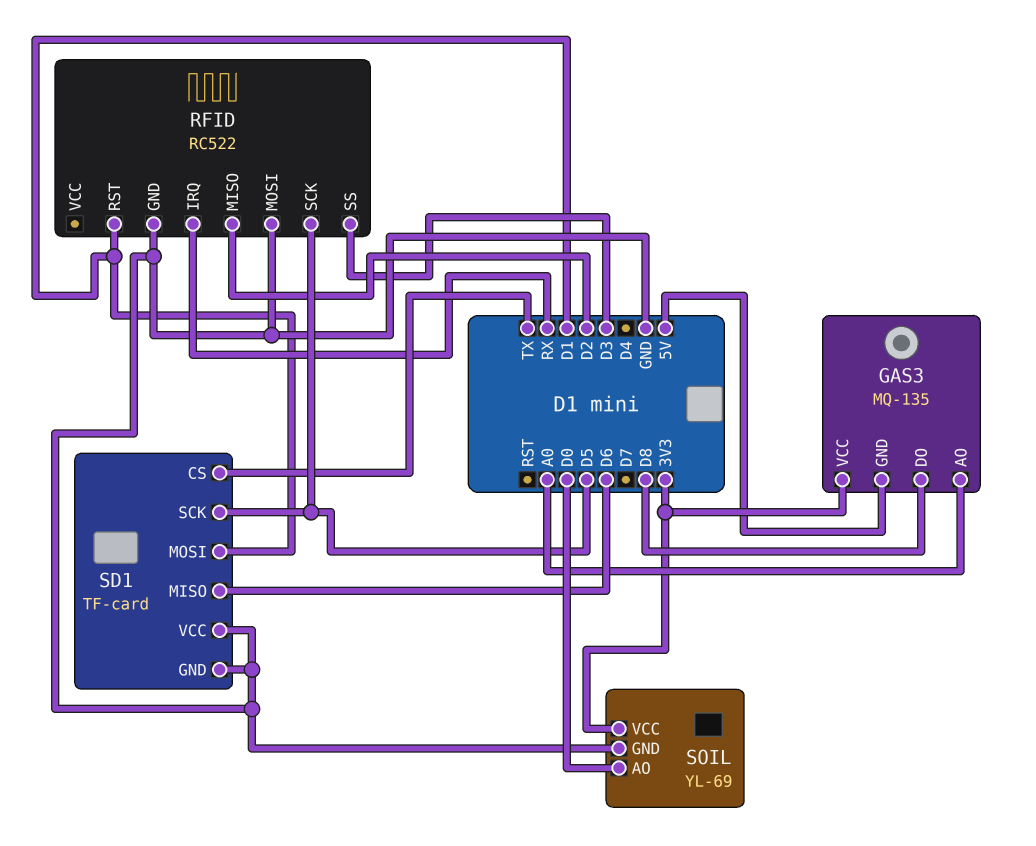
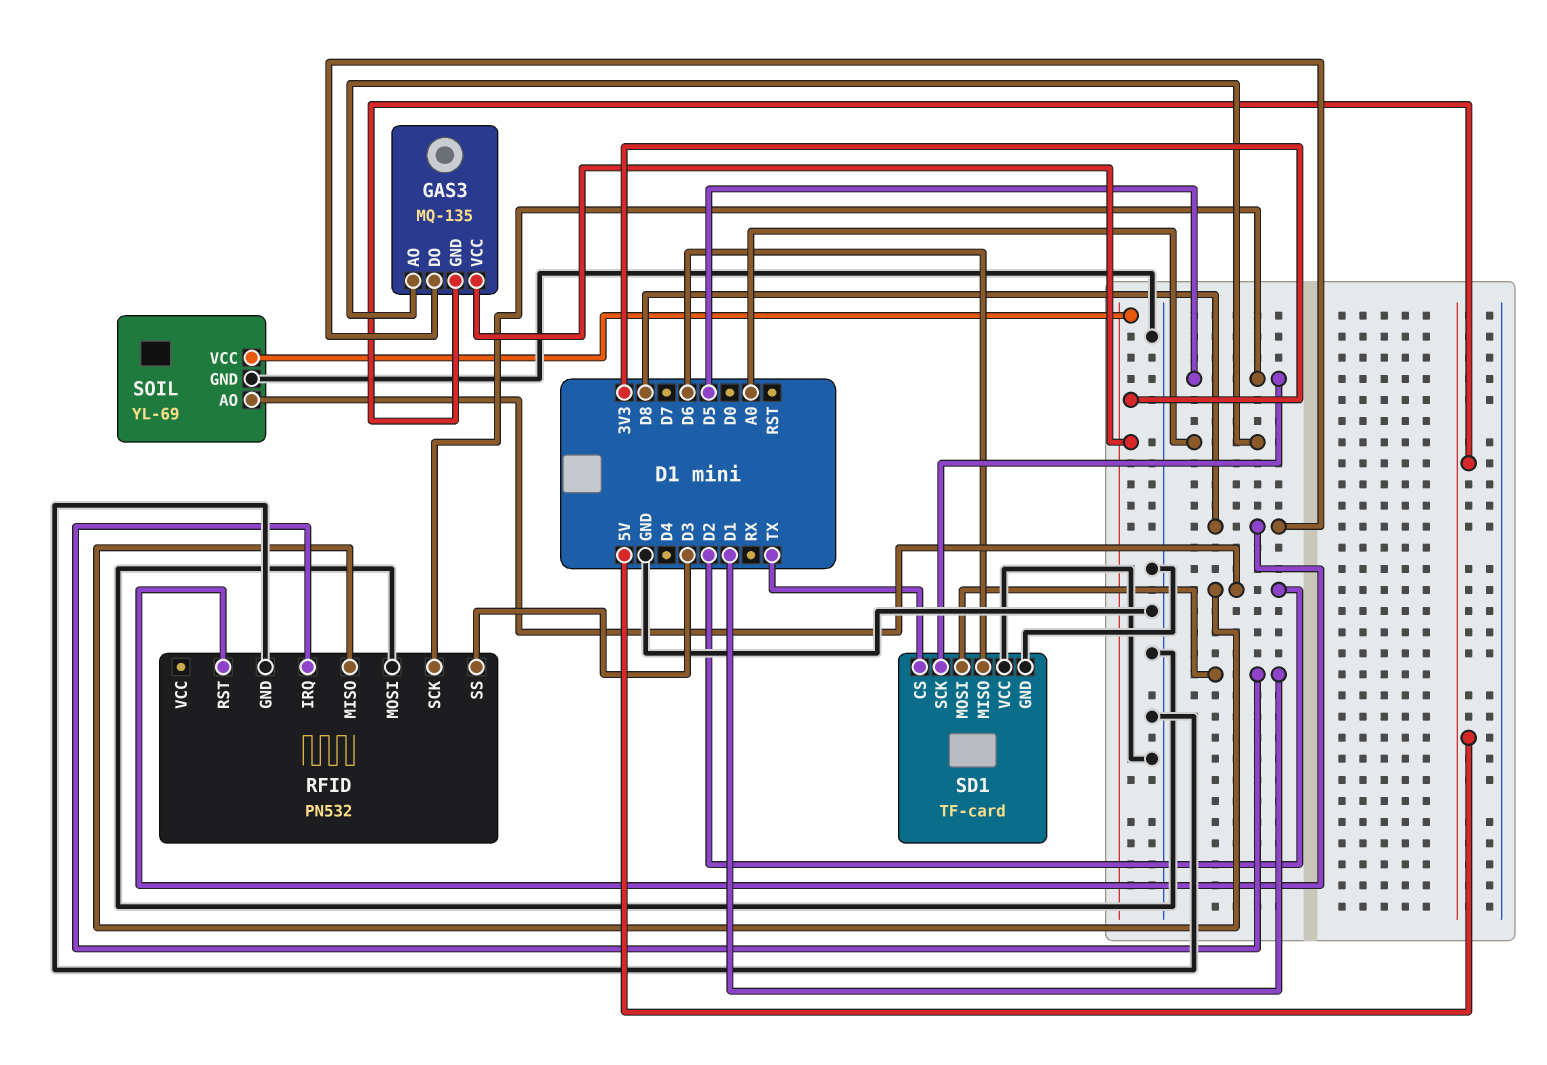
RFID: RC522 -> PN532
RFID pin IRQ: RX -> D1
RFID pin RST: D1 -> D8
SOIL pin AO: D0 -> D2

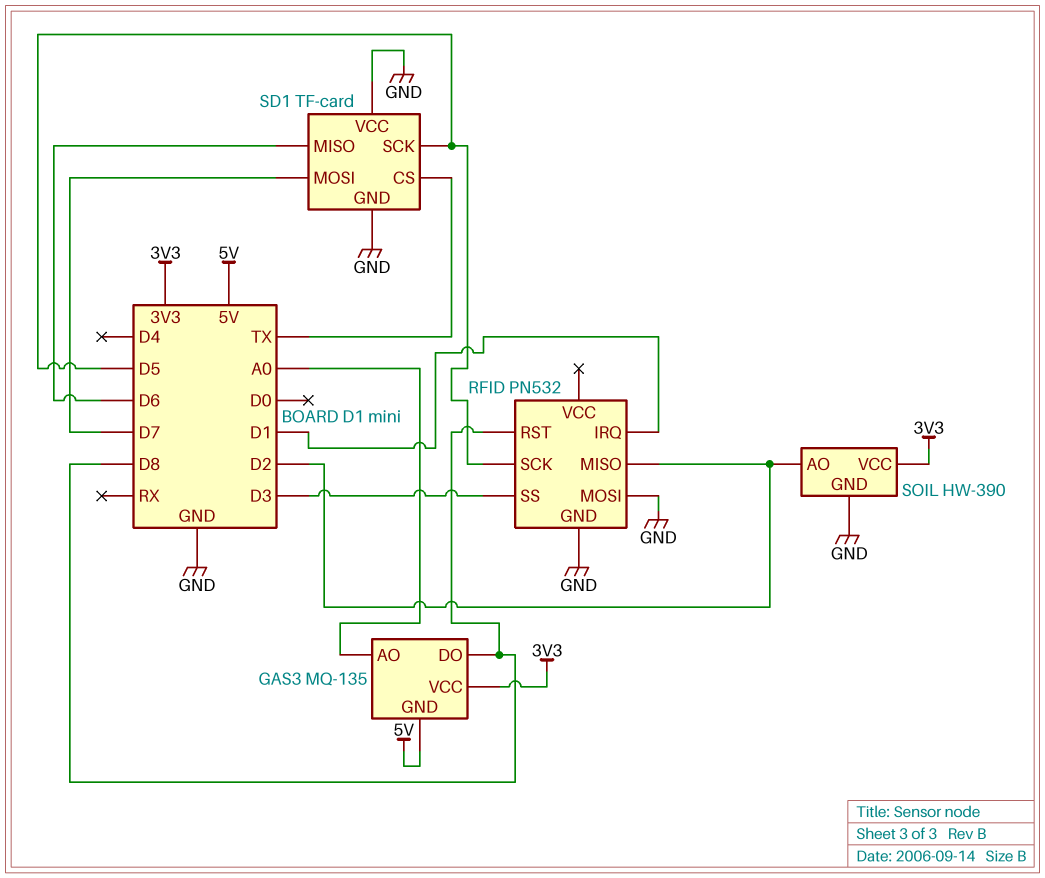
SD1 pin MOSI: D1 -> D7
SOIL: YL-69 -> HW-390

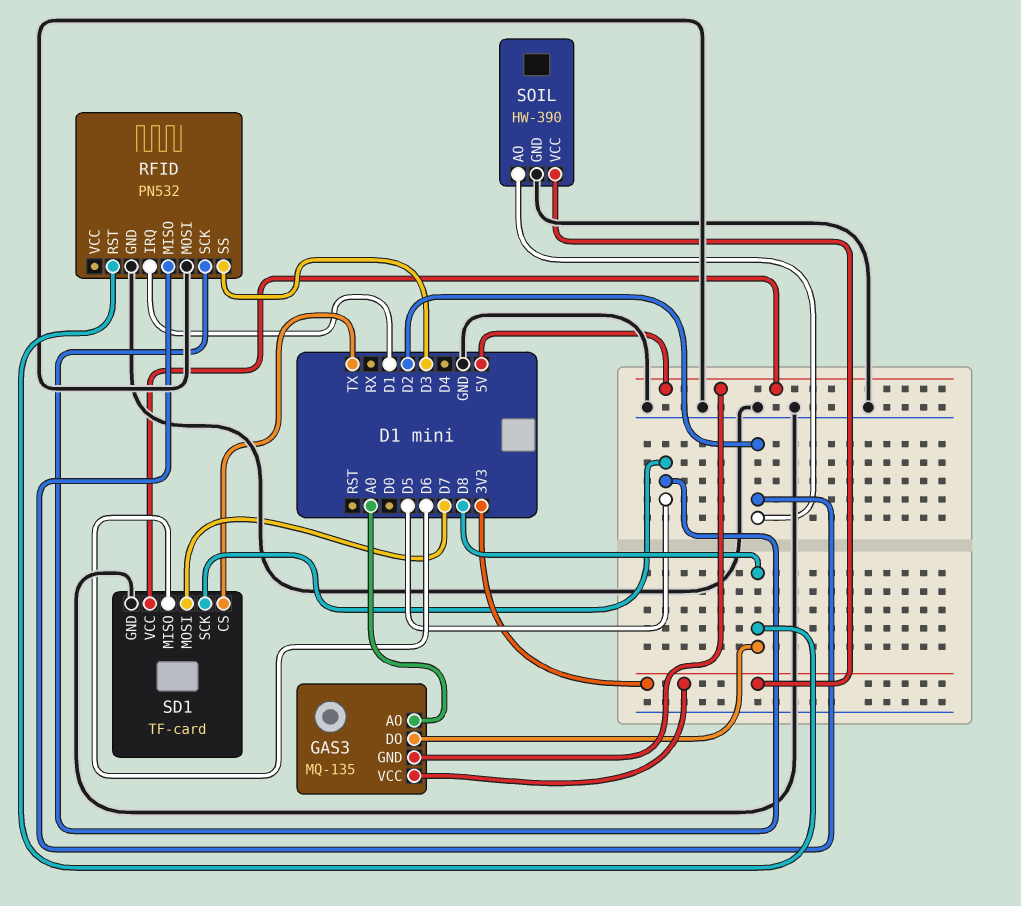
SD1 pin VCC: GND -> 5V

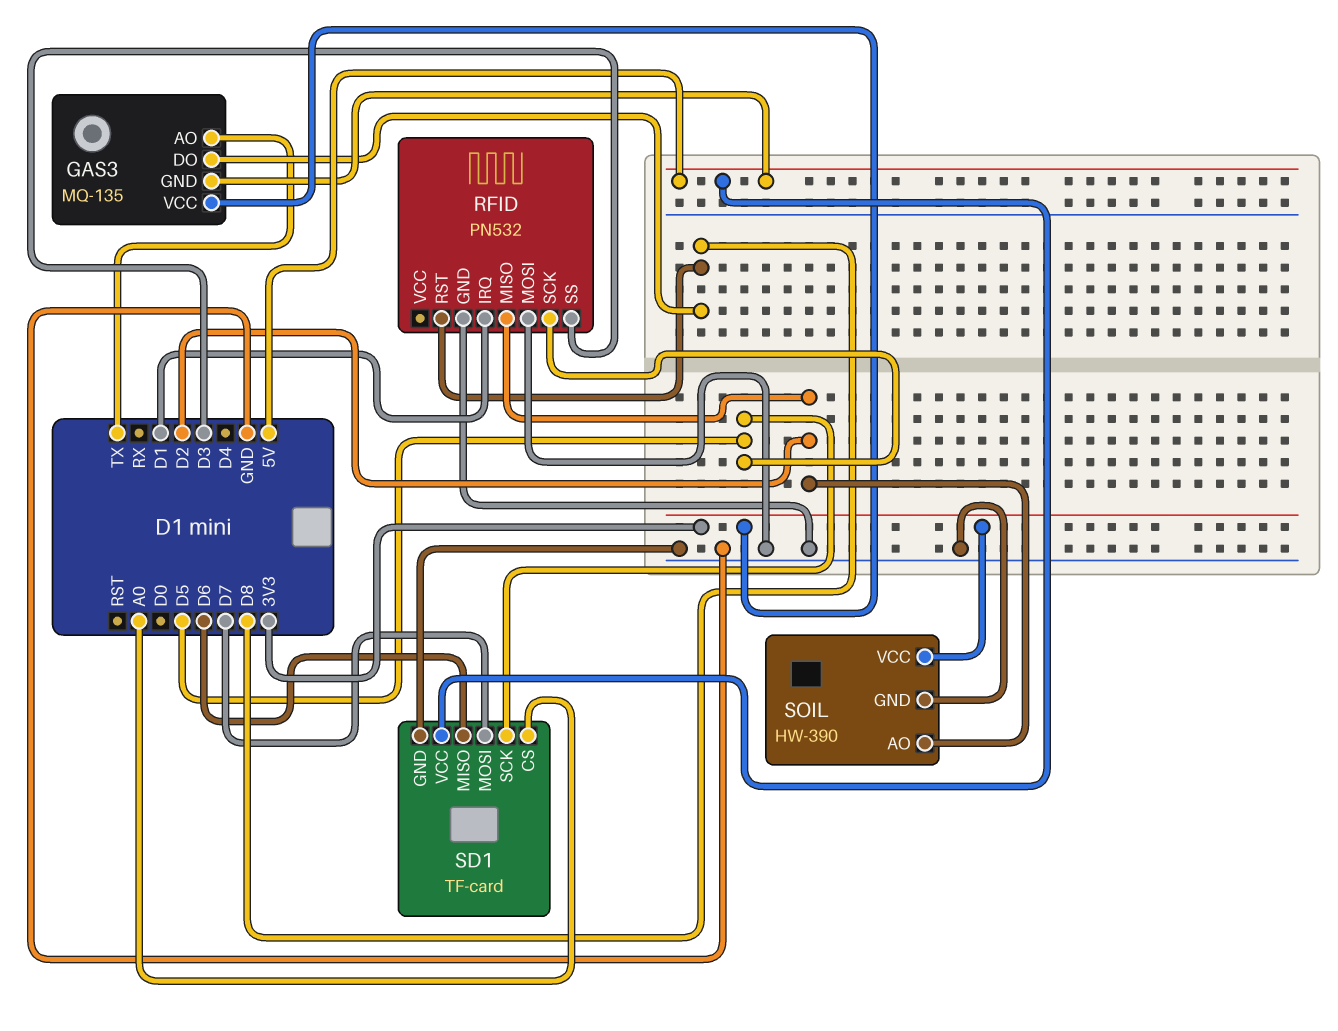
GAS3 pin AO: A0 -> TX
SD1 pin CS: TX -> A0

